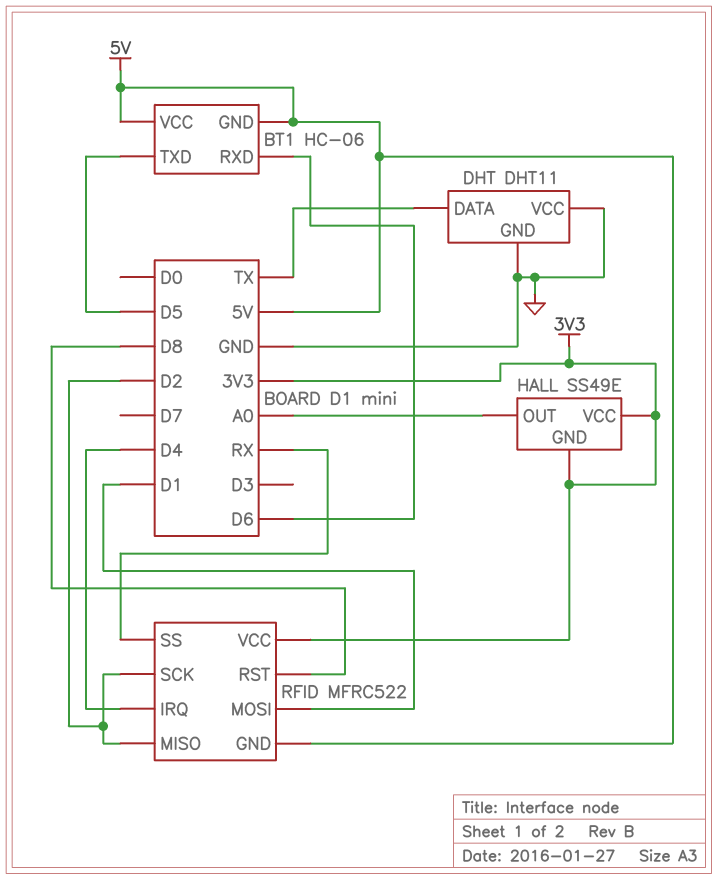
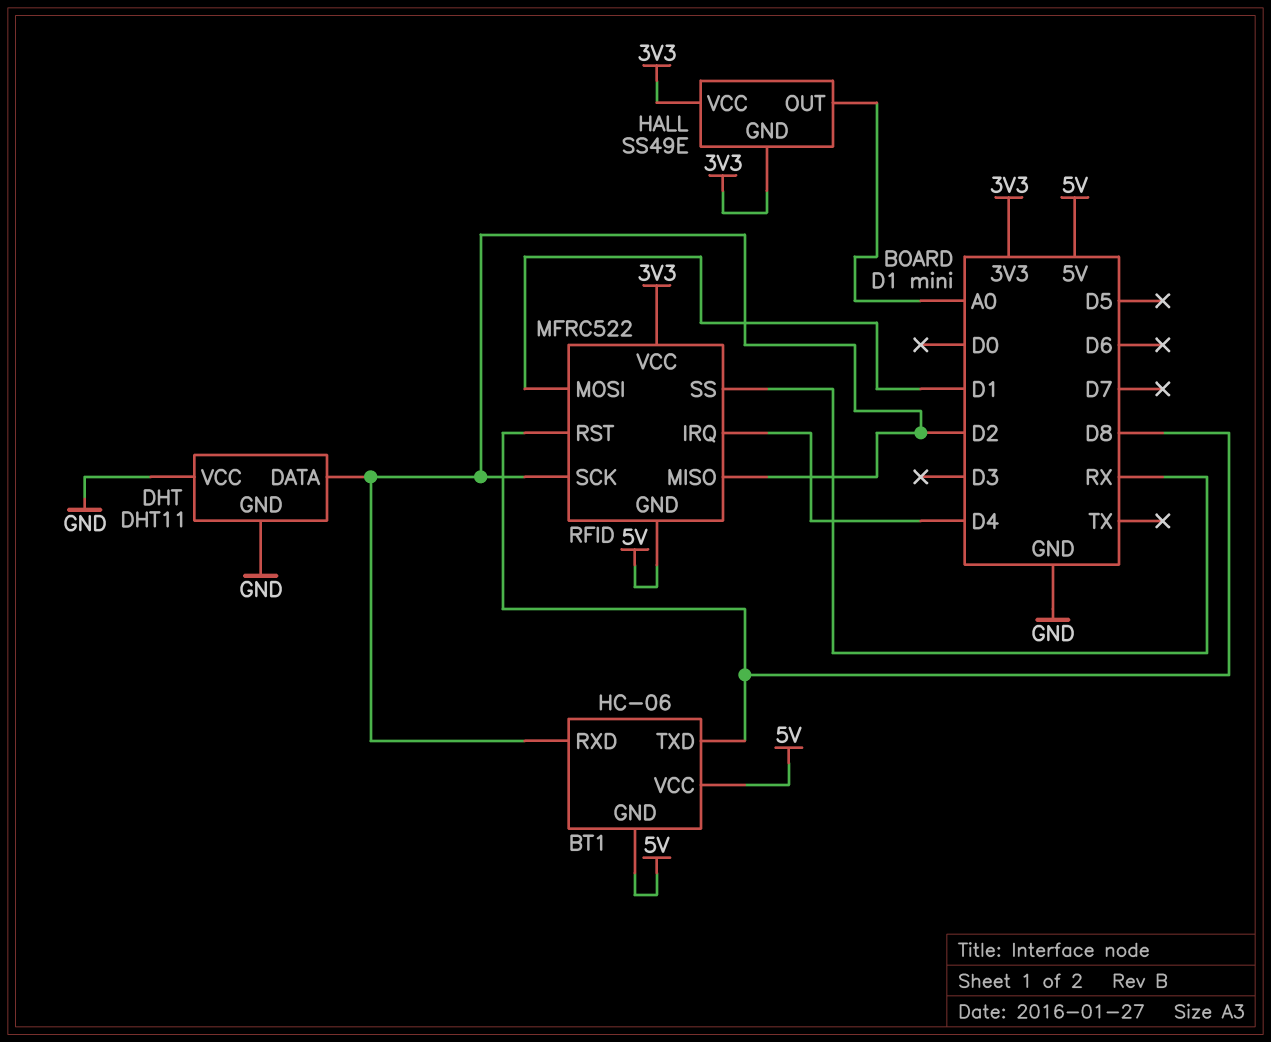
BT1 pin RXD: D6 -> D2
BT1 pin TXD: D5 -> D8
DHT pin DATA: TX -> D2

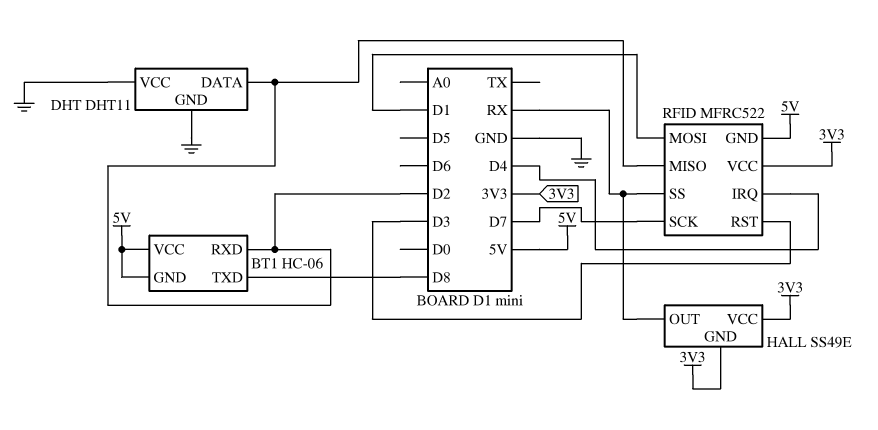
HALL pin OUT: A0 -> RX
RFID pin RST: D8 -> D3
RFID pin SCK: D2 -> D7

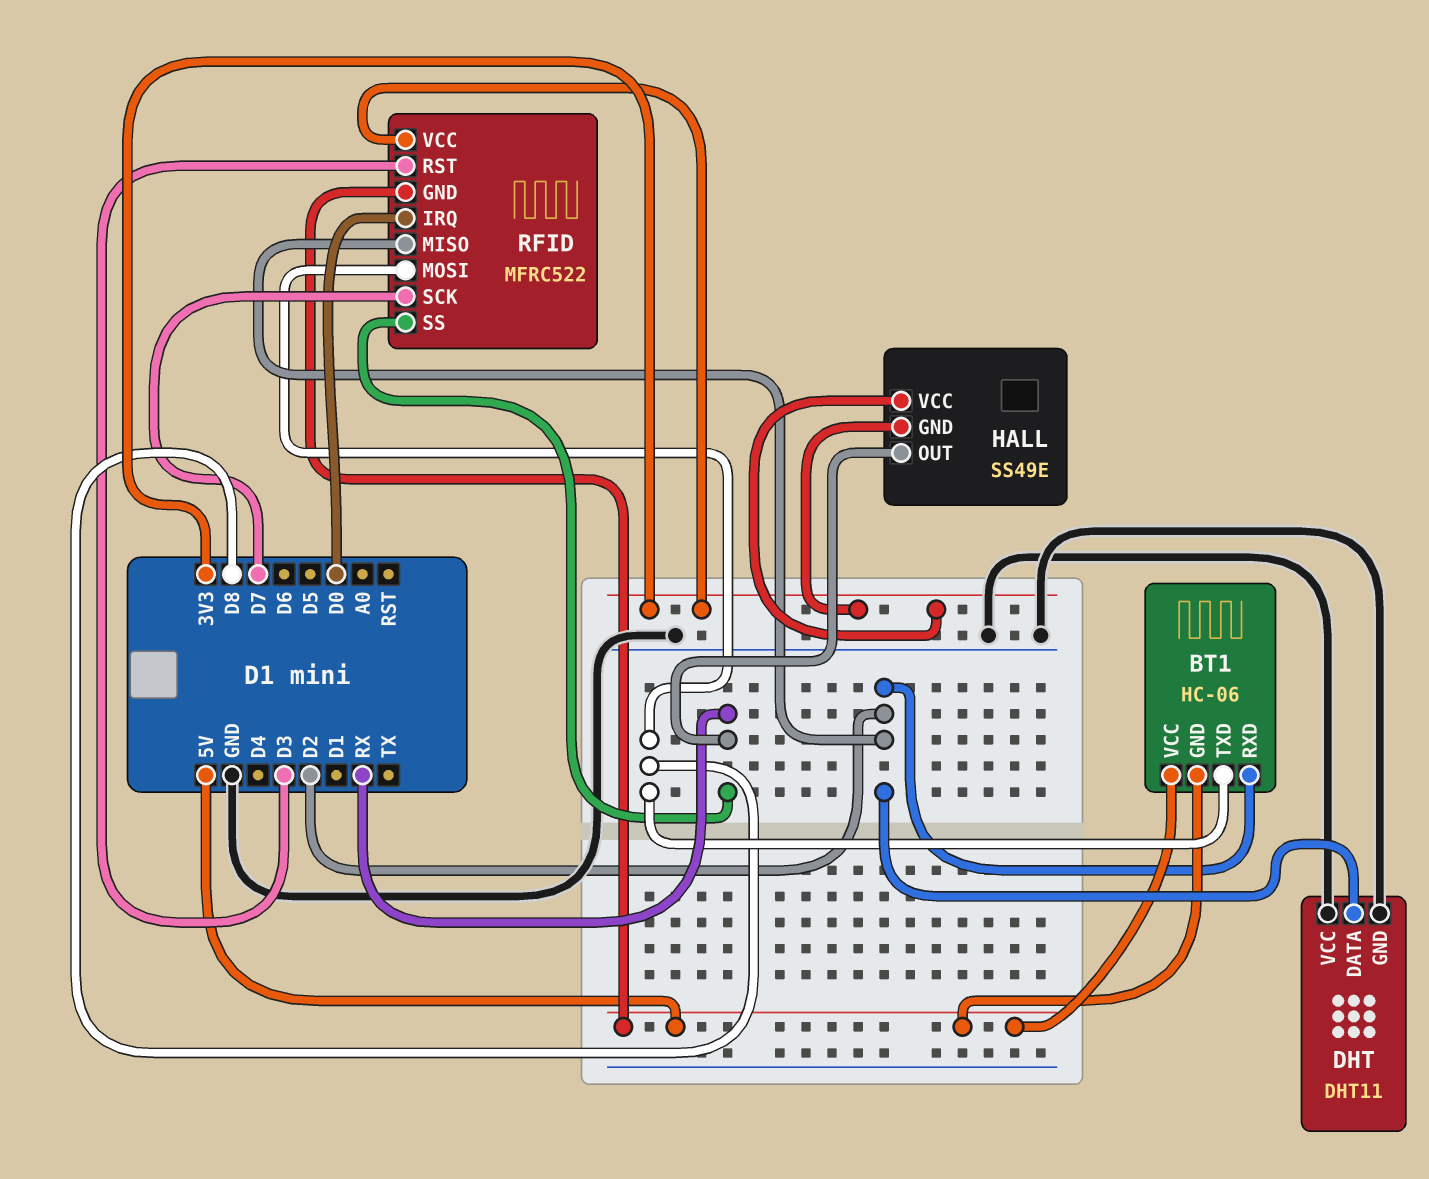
RFID pin IRQ: D4 -> D0
RFID pin MOSI: D1 -> D8

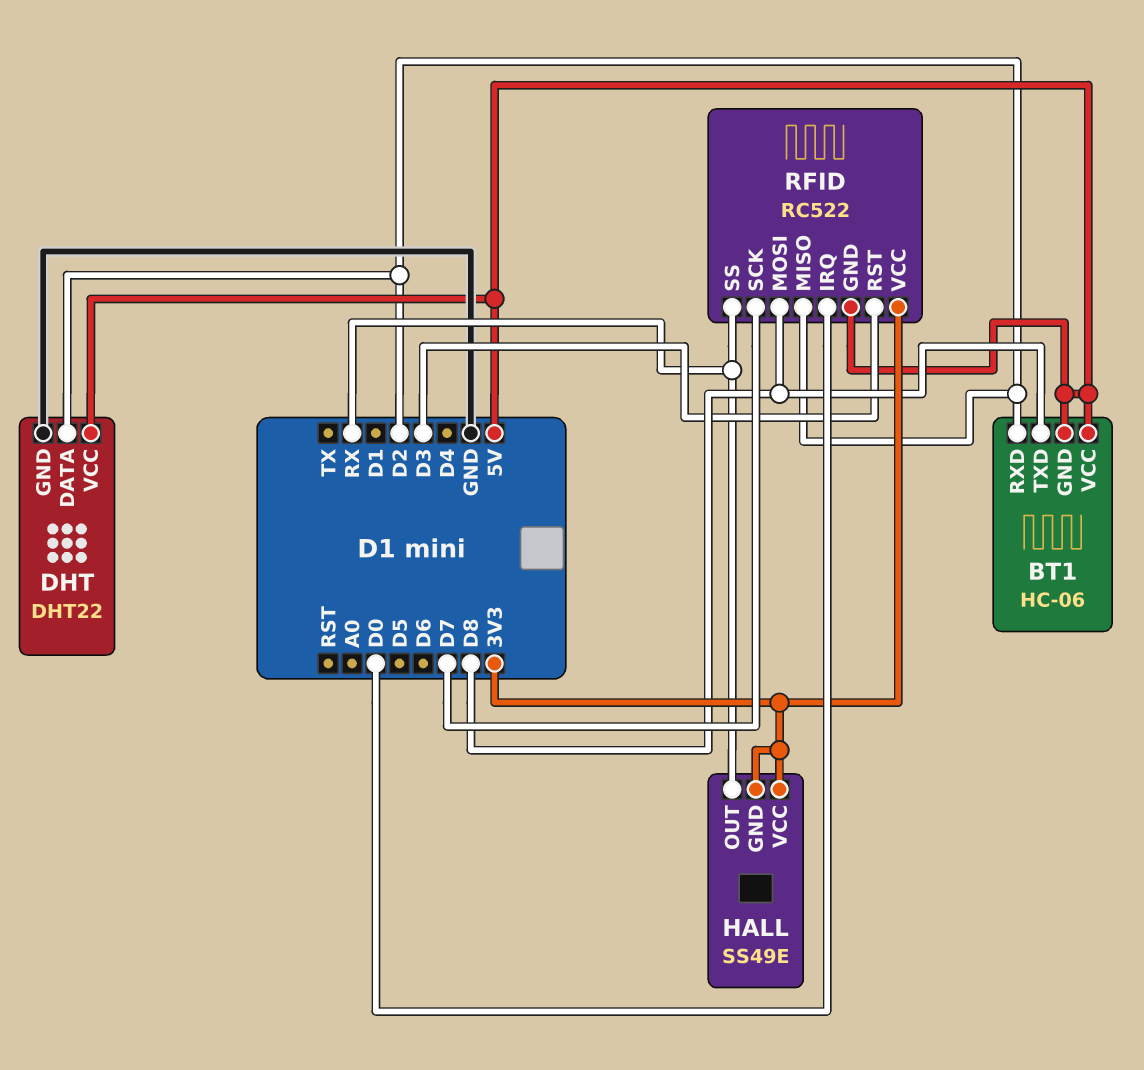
DHT: DHT11 -> DHT22
DHT pin VCC: GND -> 5V
RFID: MFRC522 -> RC522

